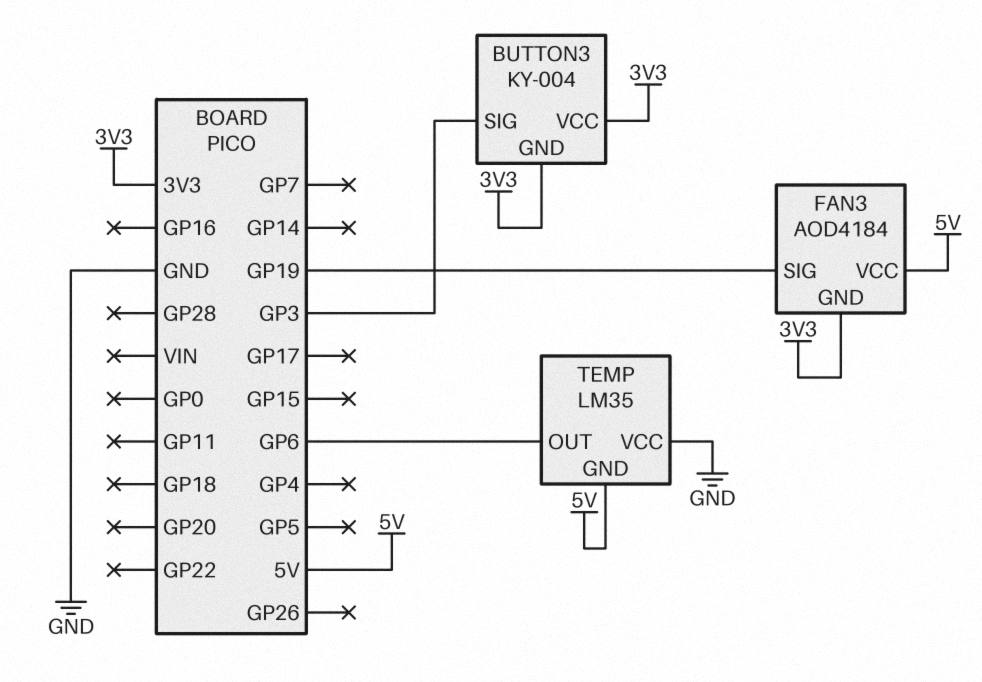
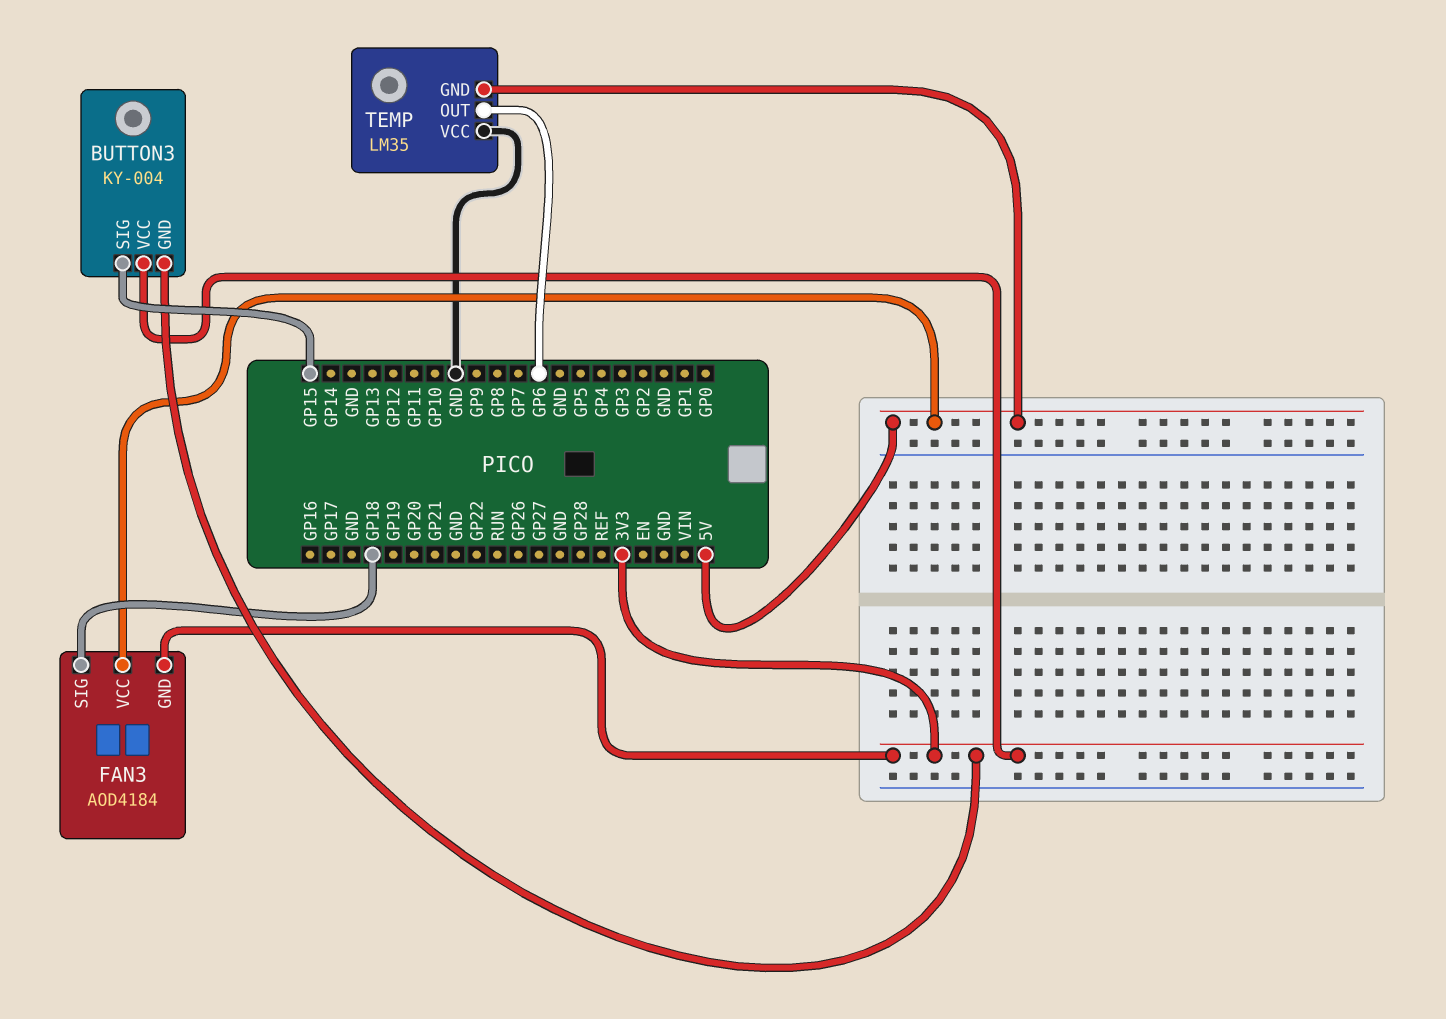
BUTTON3 pin SIG: GP3 -> GP15
FAN3 pin SIG: GP19 -> GP18

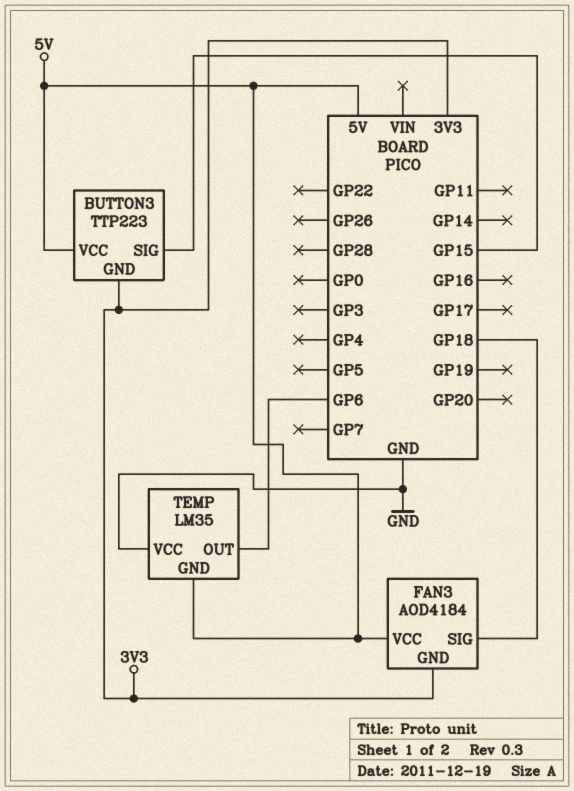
BUTTON3: KY-004 -> TTP223
BUTTON3 pin VCC: 3V3 -> 5V

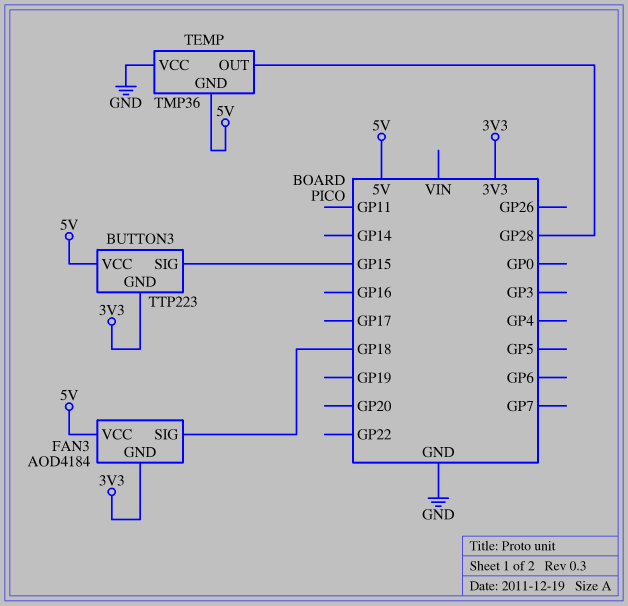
TEMP: LM35 -> TMP36
TEMP pin OUT: GP6 -> GP28

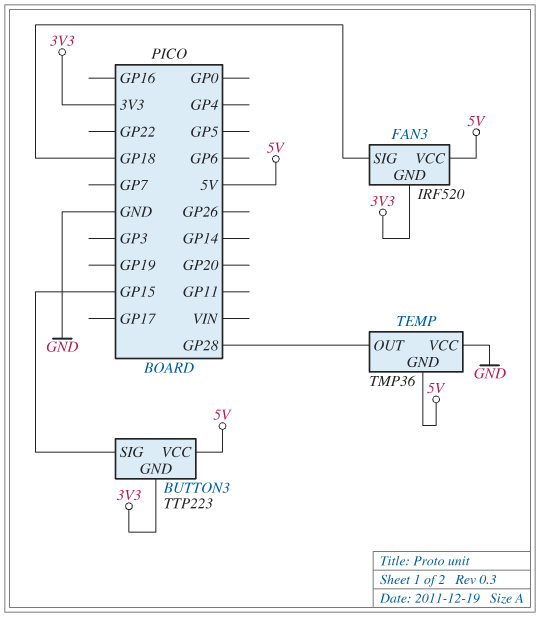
FAN3: AOD4184 -> IRF520

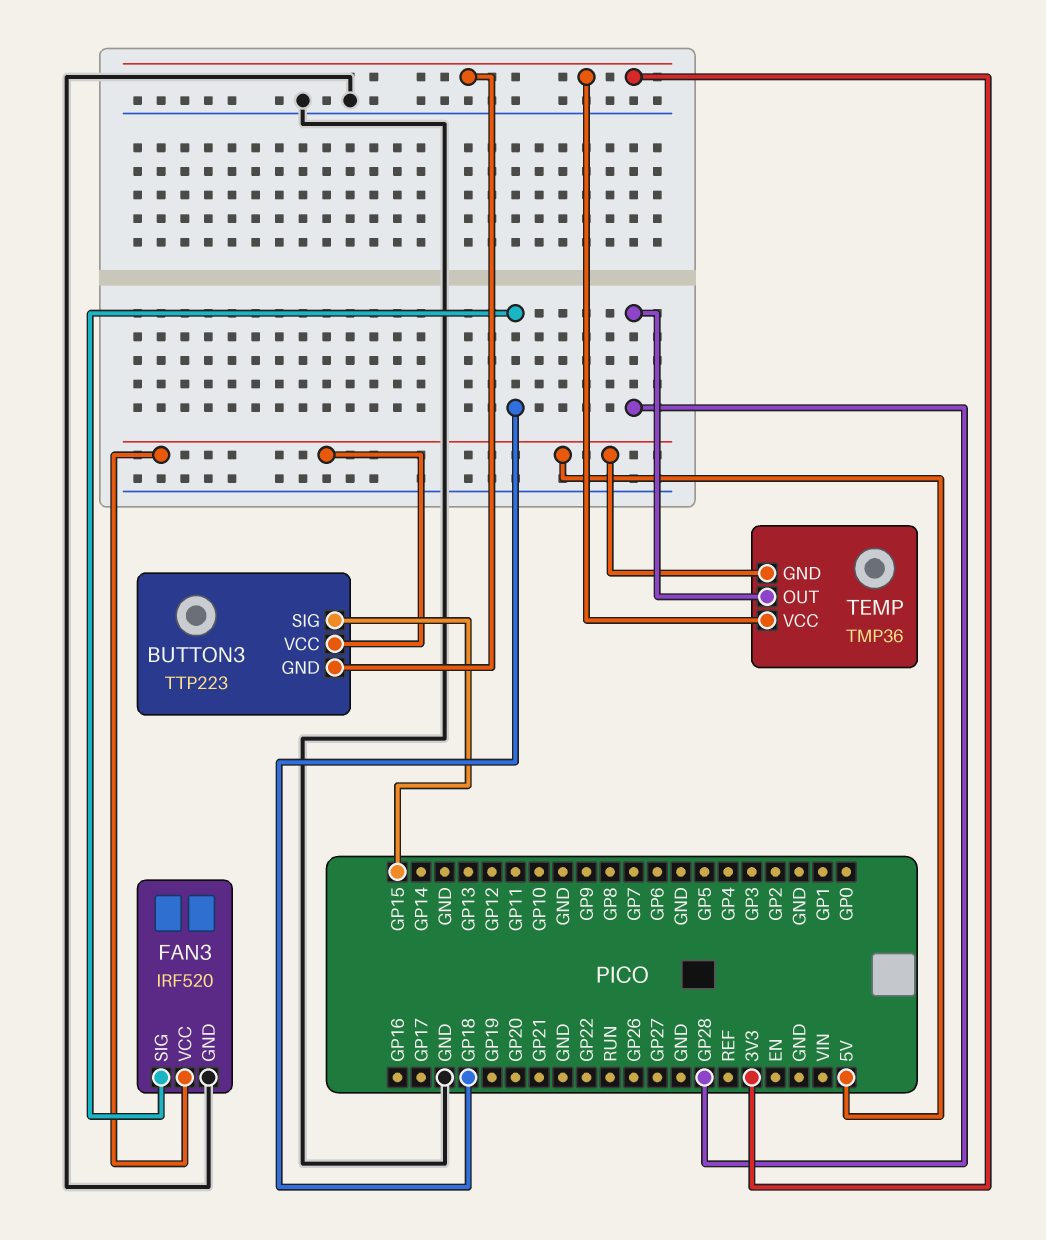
FAN3 pin GND: 3V3 -> GND
TEMP pin VCC: GND -> 3V3

